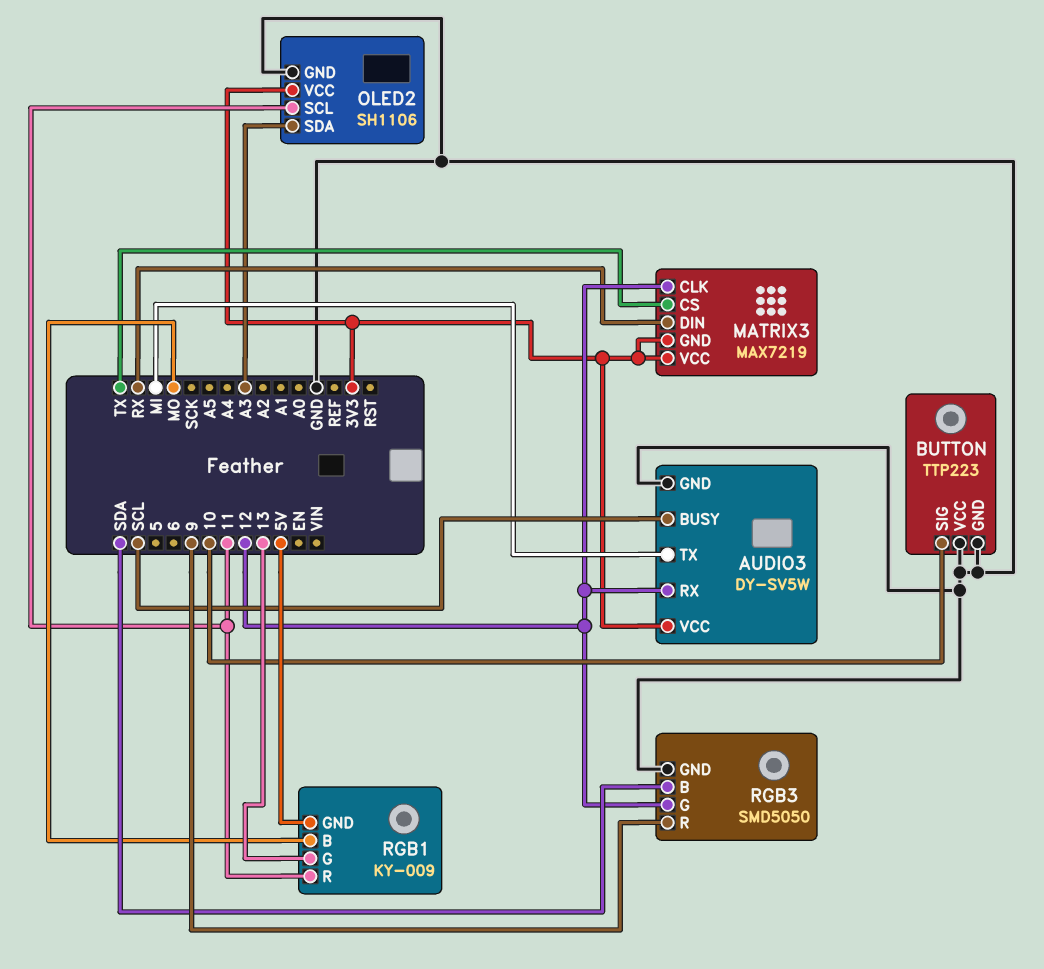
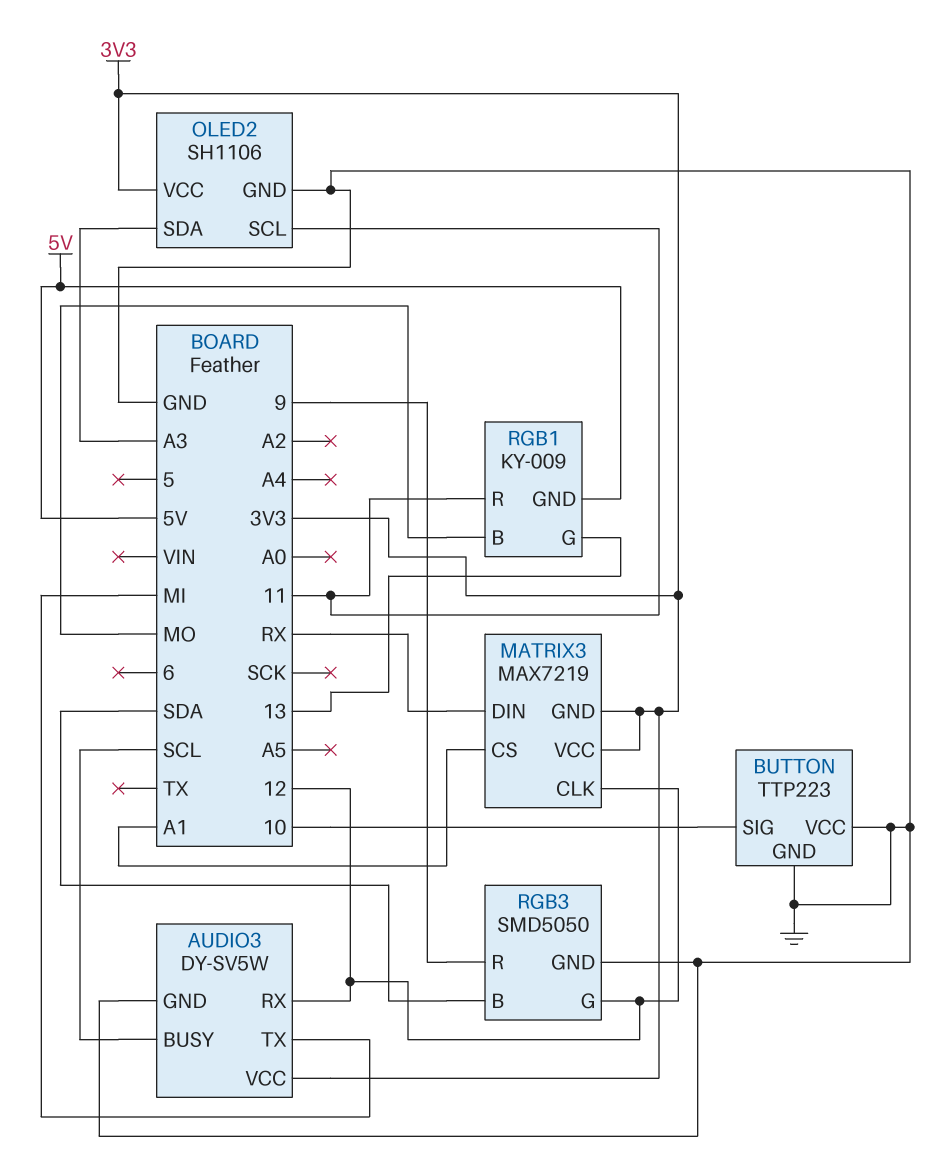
MATRIX3 pin CS: TX -> A1

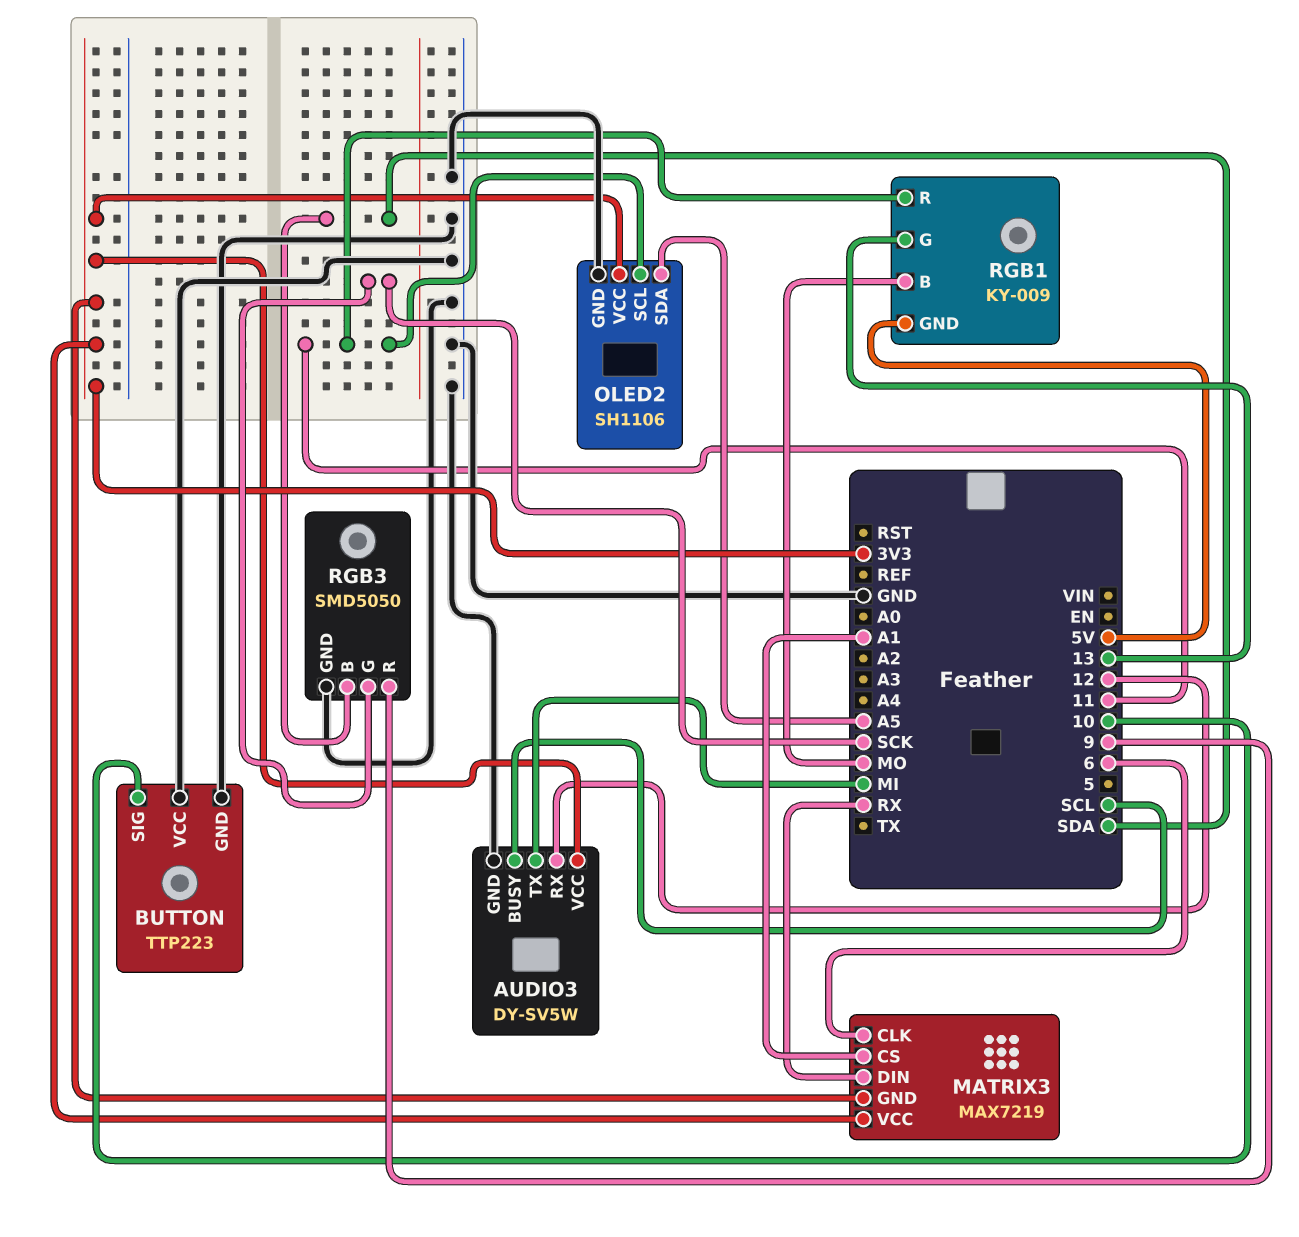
MATRIX3 pin CLK: 12 -> 6
OLED2 pin SDA: A3 -> A5
RGB3 pin G: 12 -> SCK

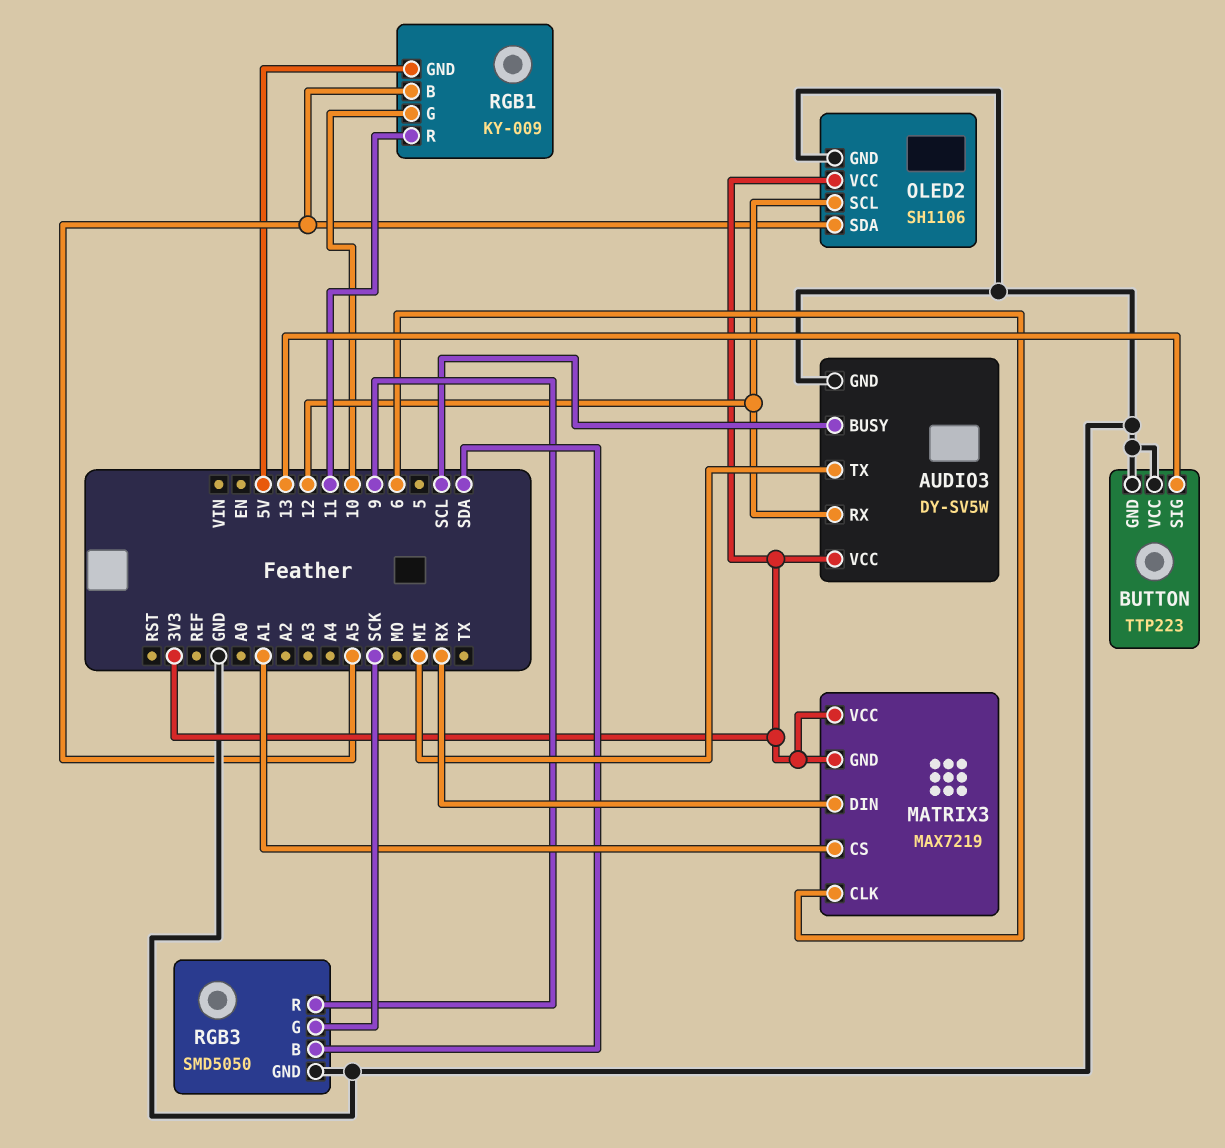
BUTTON pin SIG: 10 -> 13
OLED2 pin SCL: 11 -> 12
RGB1 pin B: MO -> A5
RGB1 pin G: 13 -> 10

